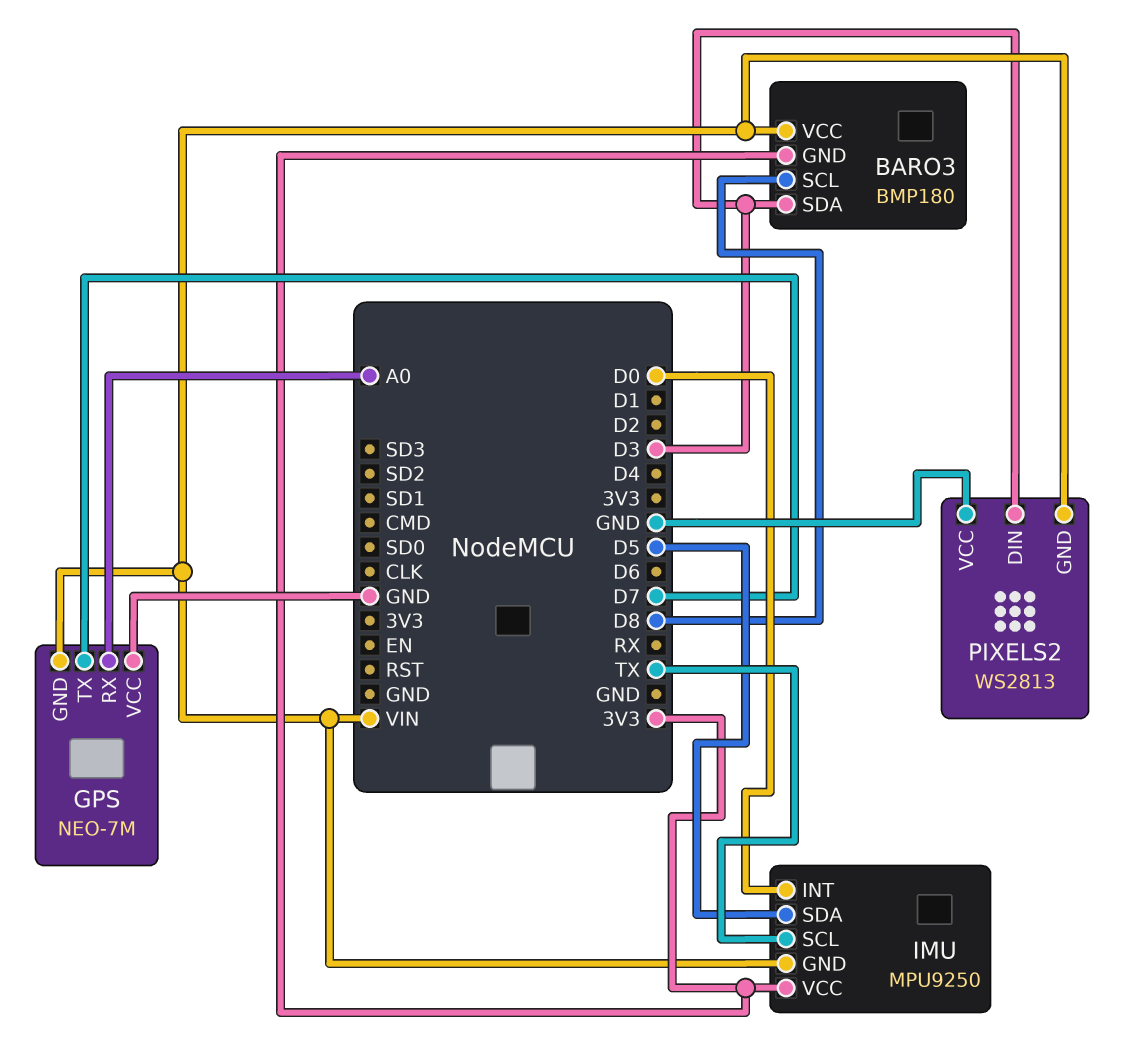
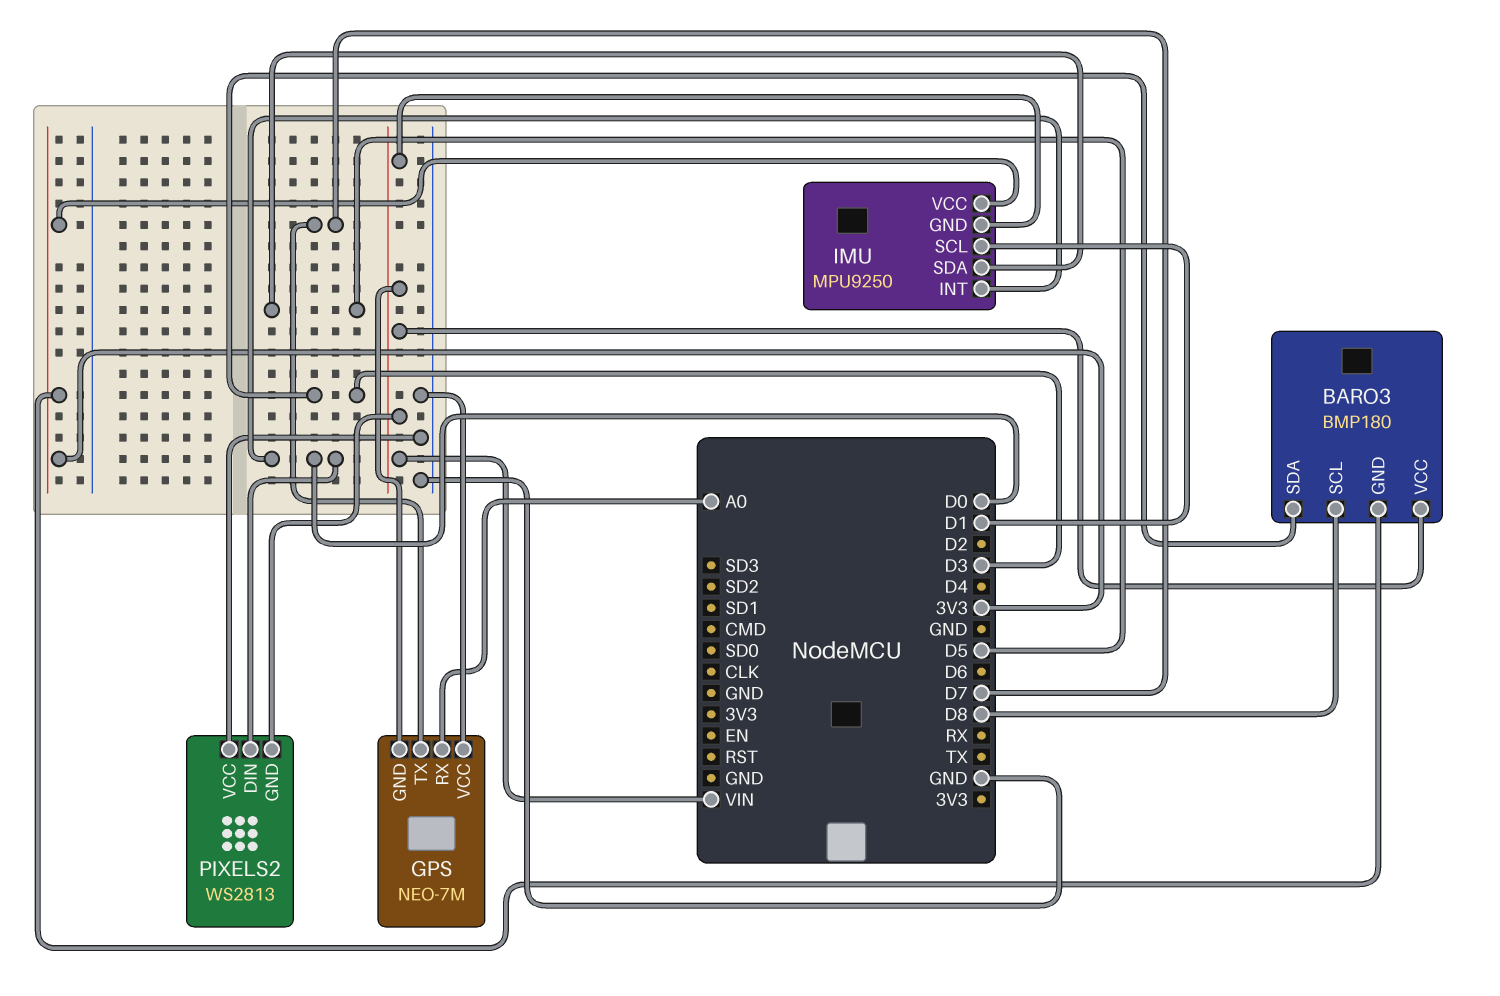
IMU pin SCL: TX -> D1
PIXELS2 pin DIN: D3 -> D0

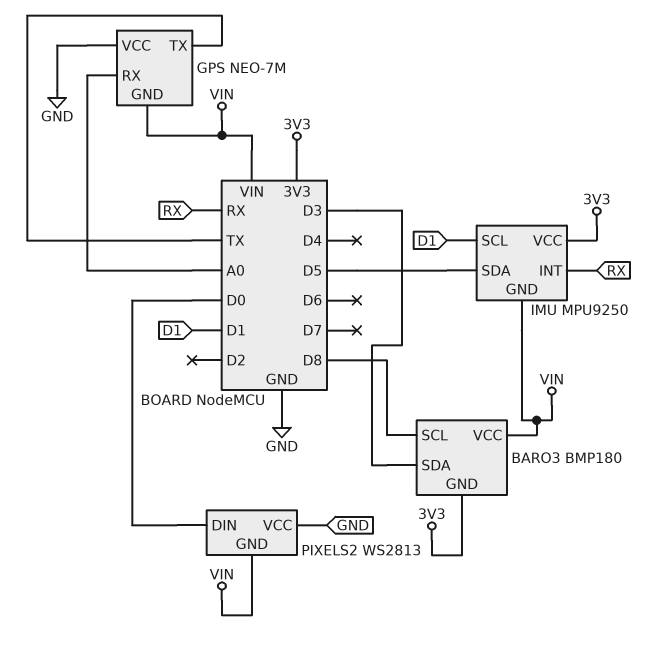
GPS pin TX: D7 -> TX
IMU pin INT: D0 -> RX

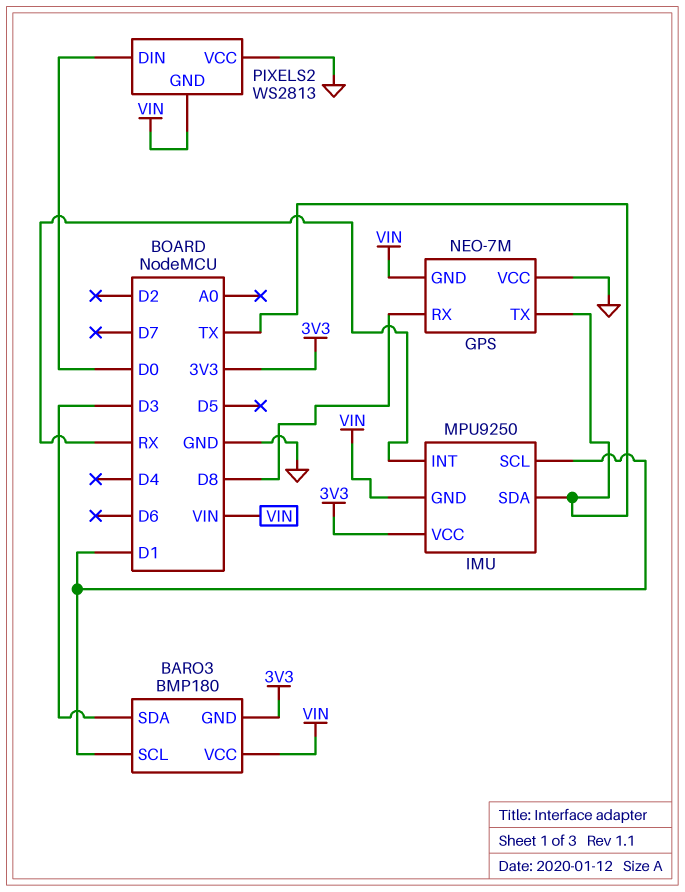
BARO3 pin SCL: D8 -> D1
GPS pin RX: A0 -> D8
IMU pin SDA: D5 -> TX

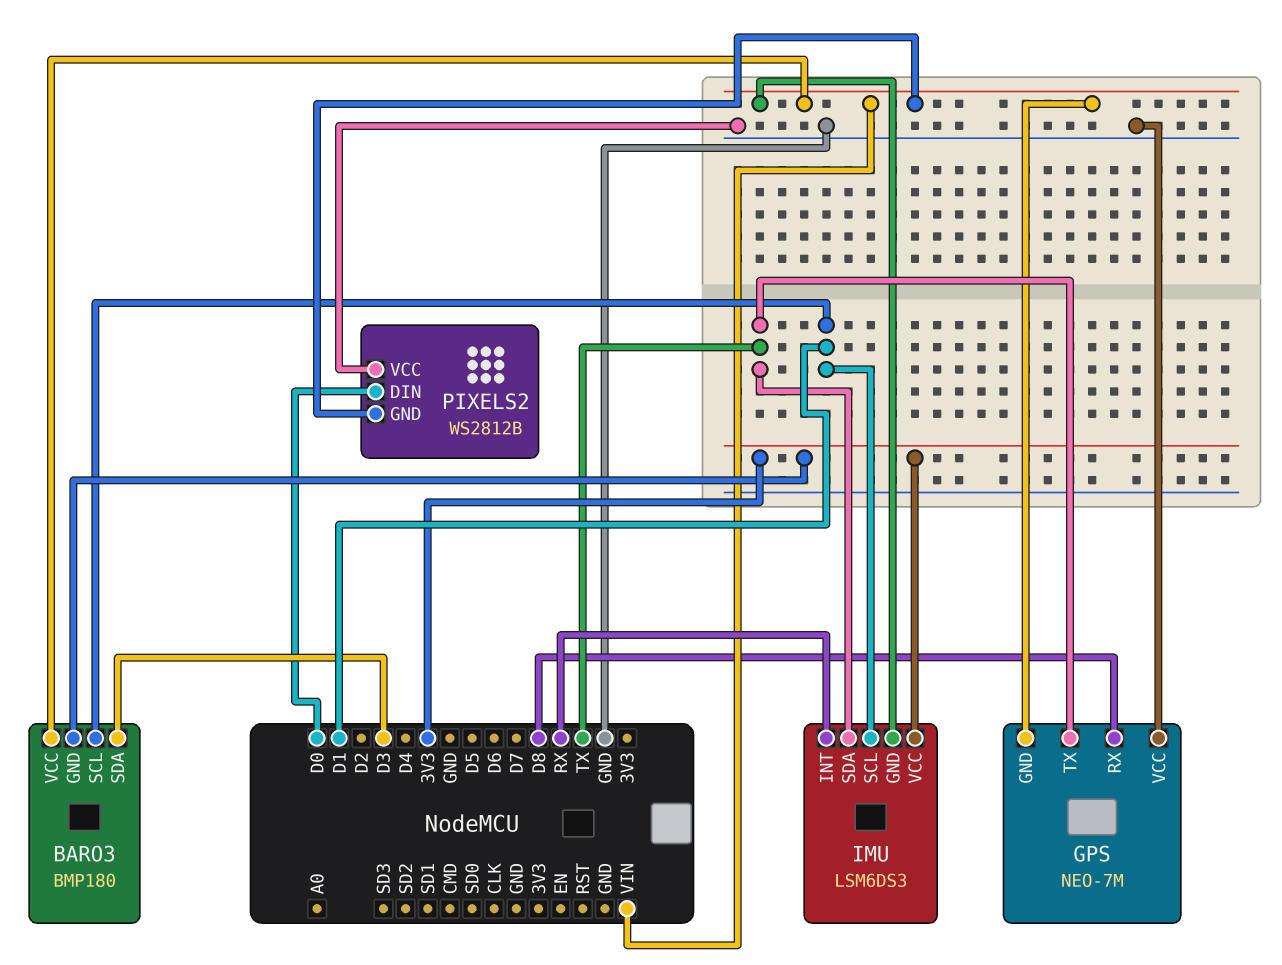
IMU: MPU9250 -> LSM6DS3
PIXELS2: WS2813 -> WS2812B

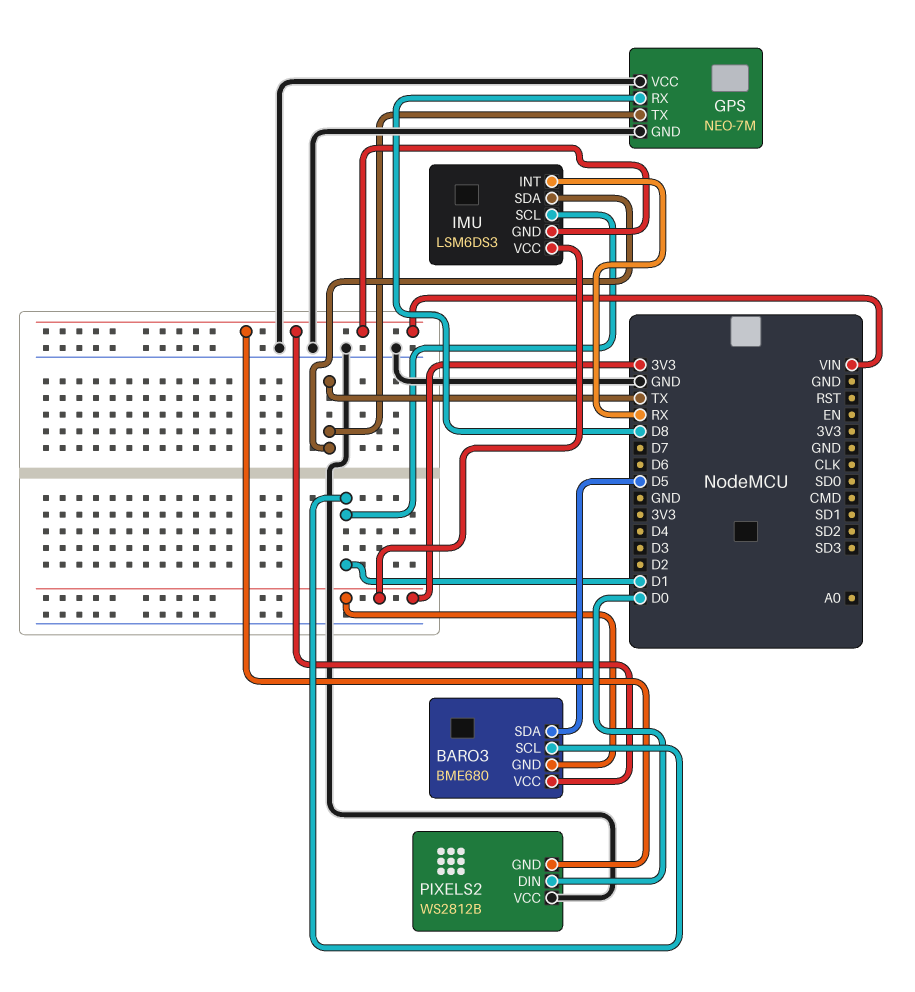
BARO3: BMP180 -> BME680
BARO3 pin SDA: D3 -> D5
GPS pin GND: VIN -> GND

